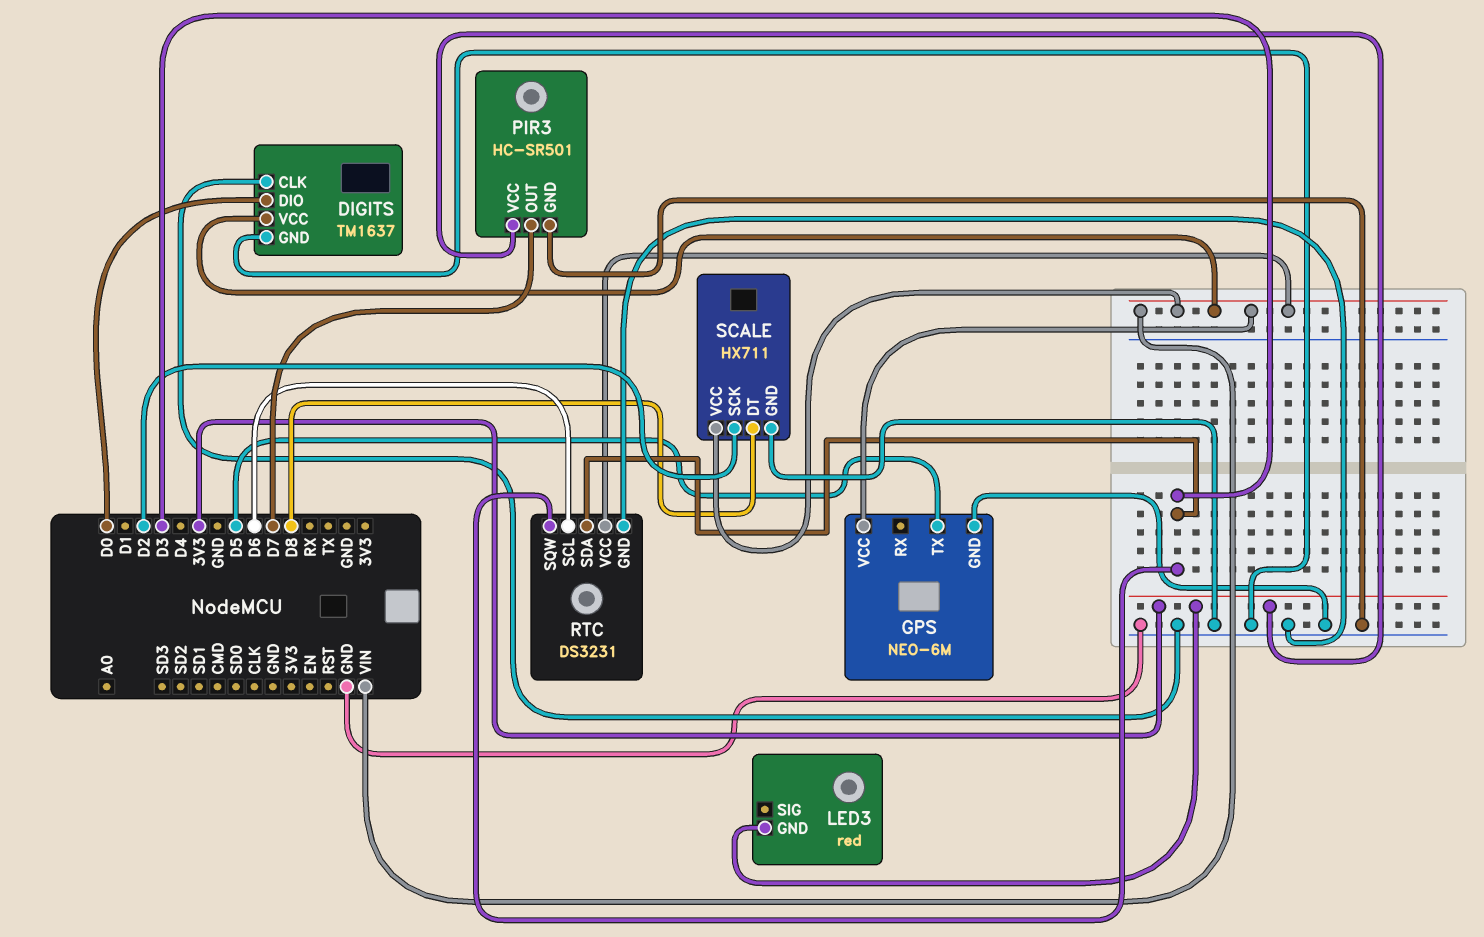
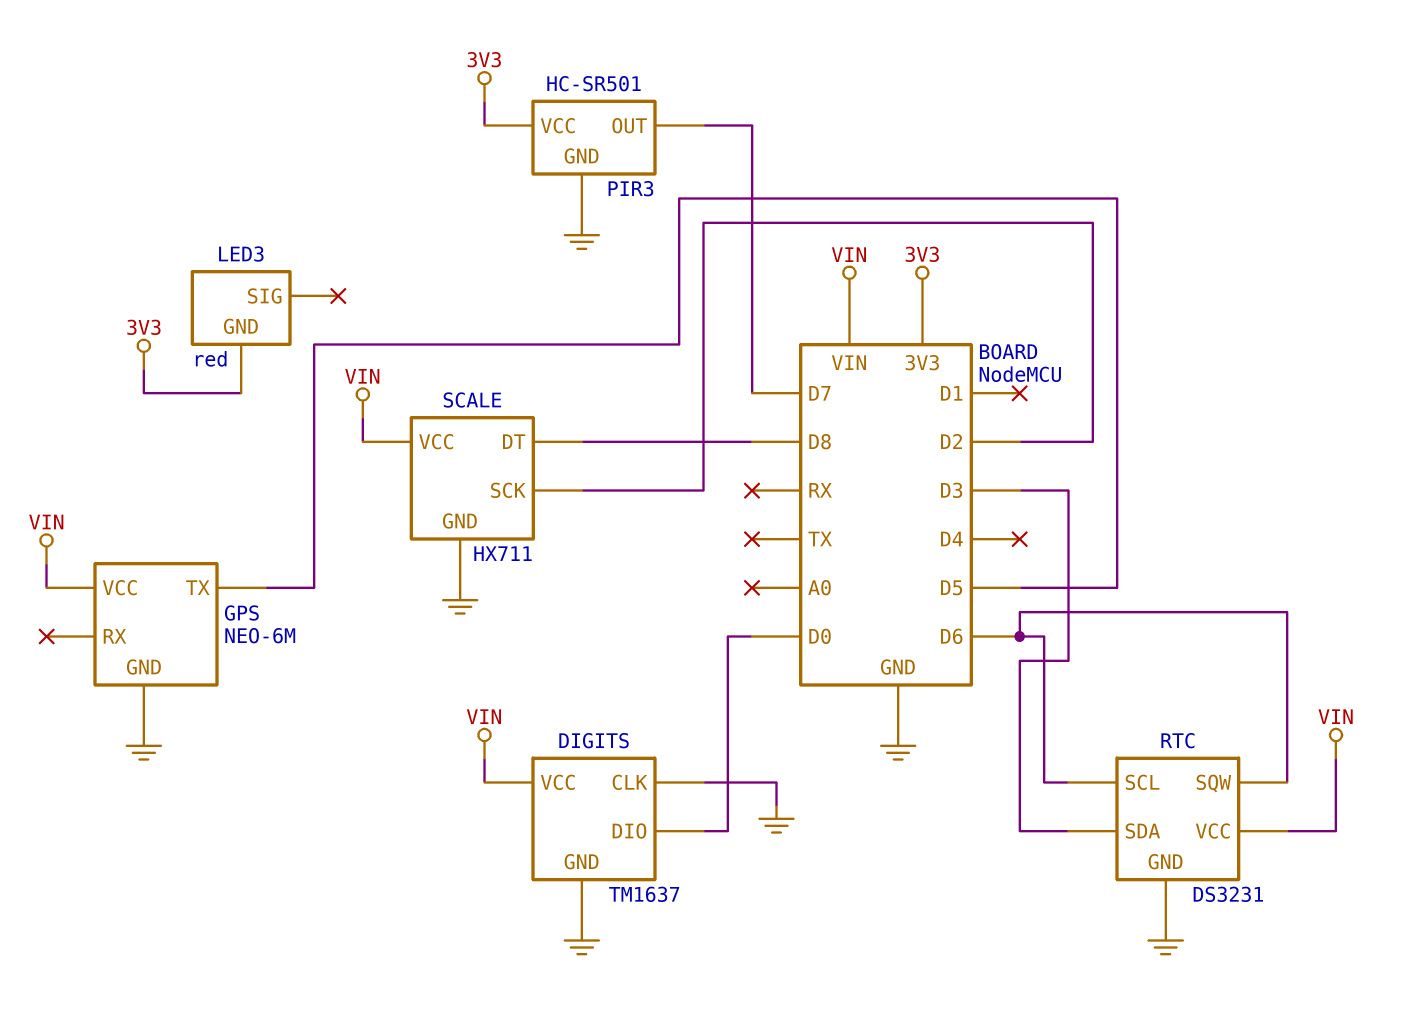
RTC pin SQW: D3 -> D6

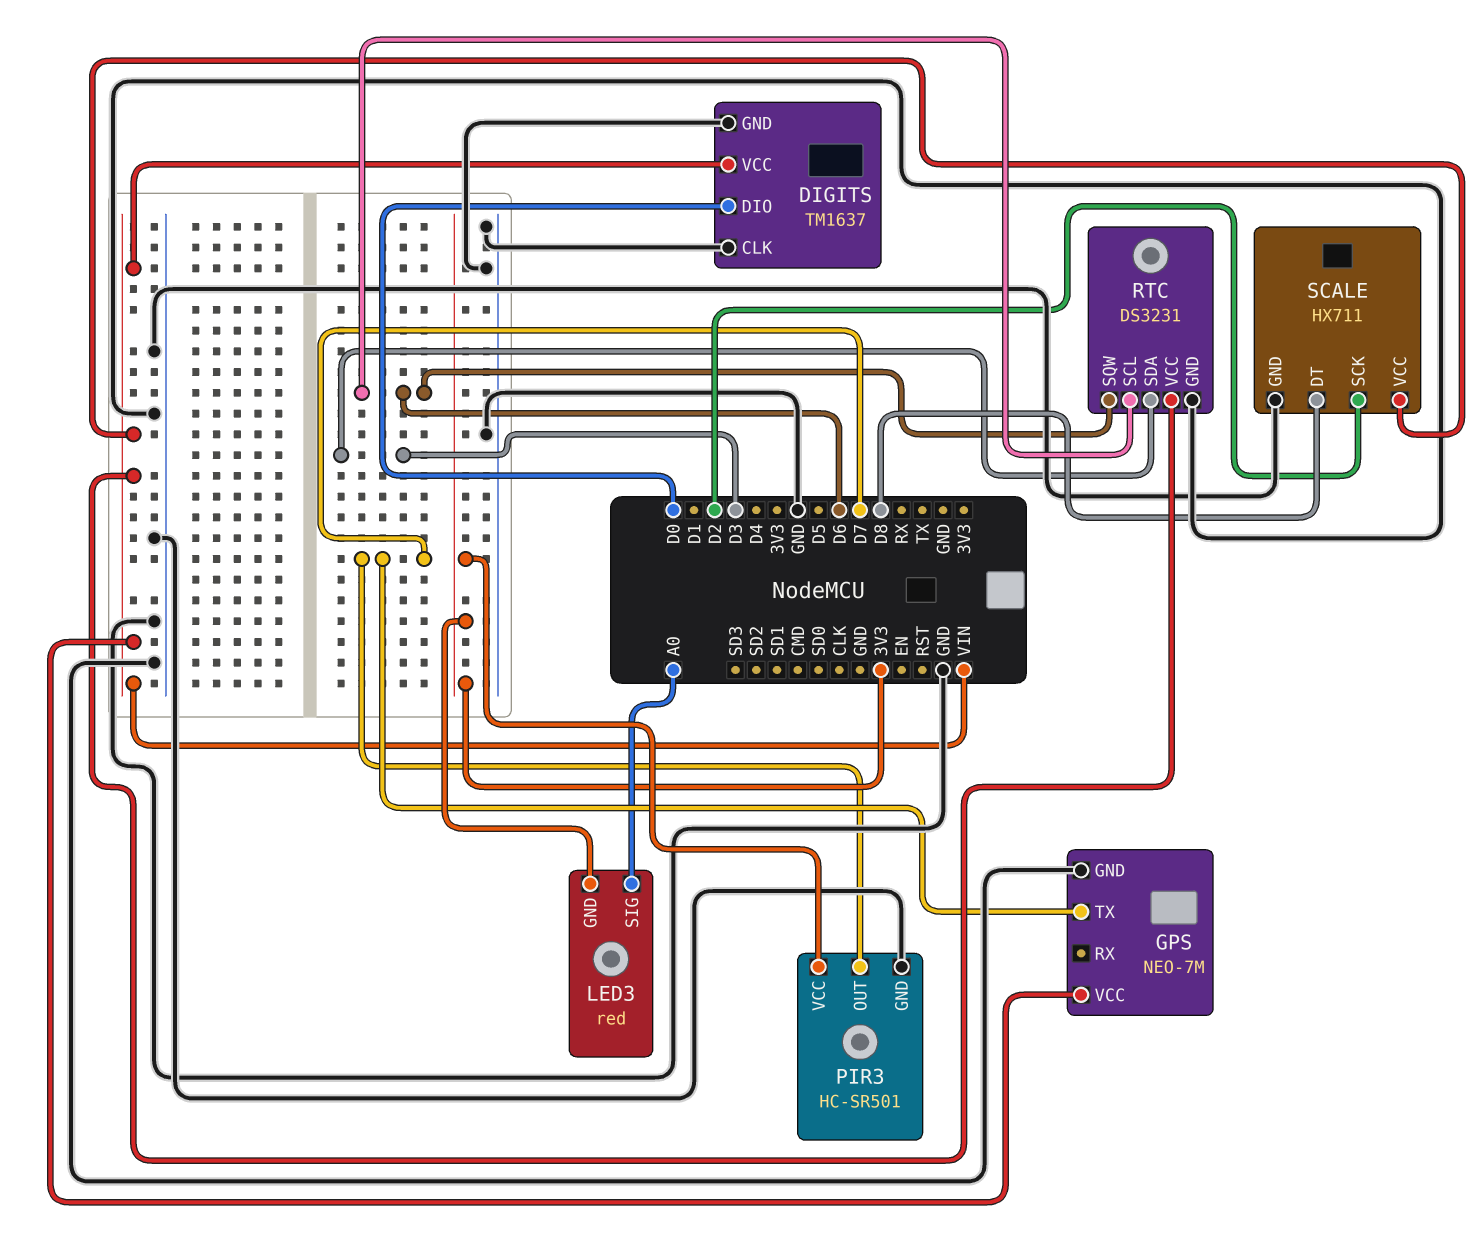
GPS: NEO-6M -> NEO-7M
GPS pin TX: D5 -> D7
LED3 pin SIG: none -> A0

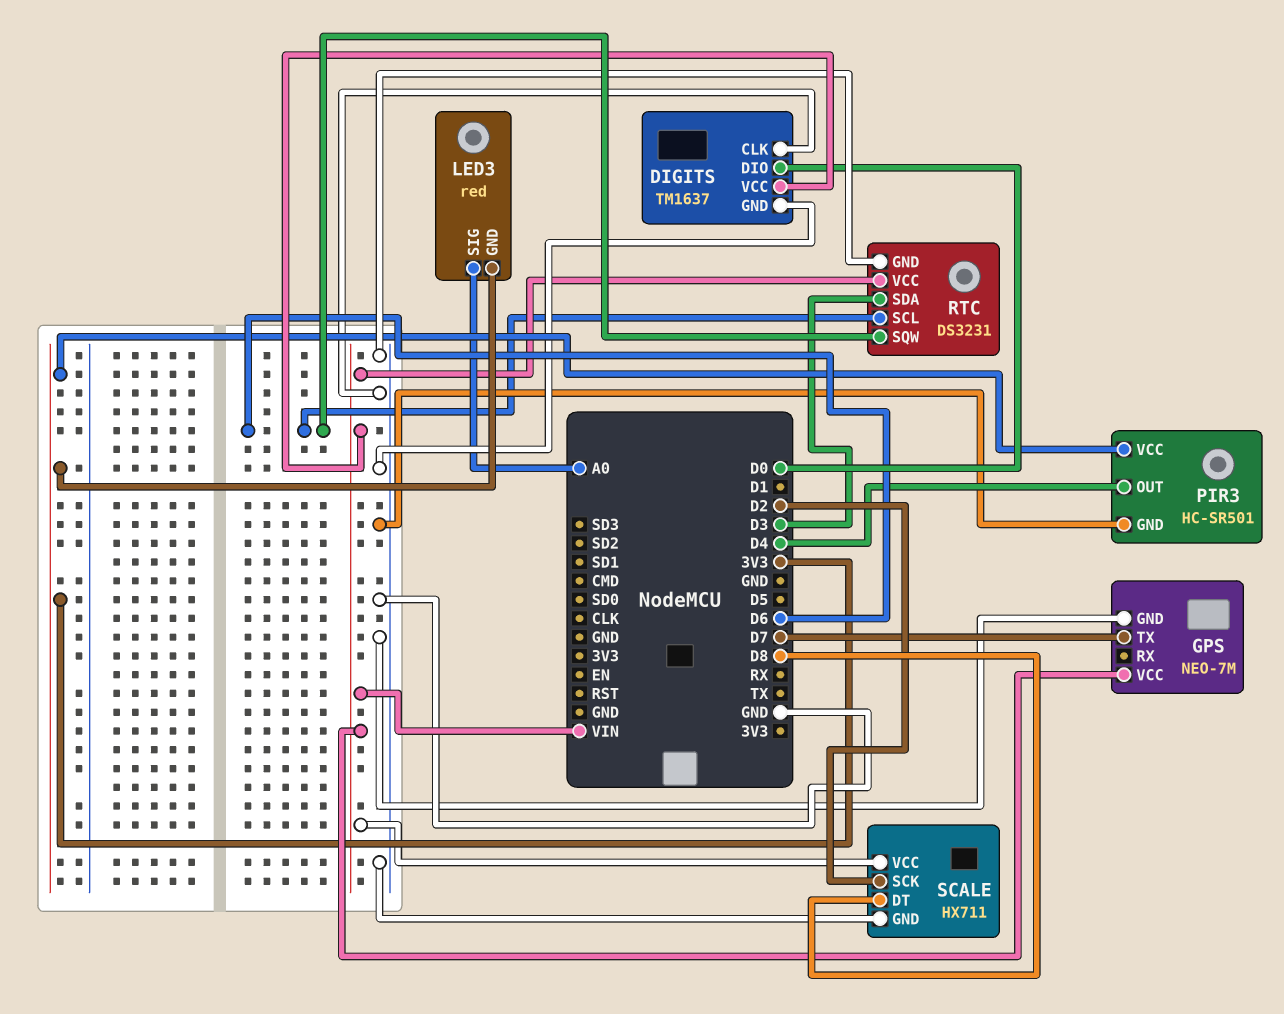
PIR3 pin OUT: D7 -> D4

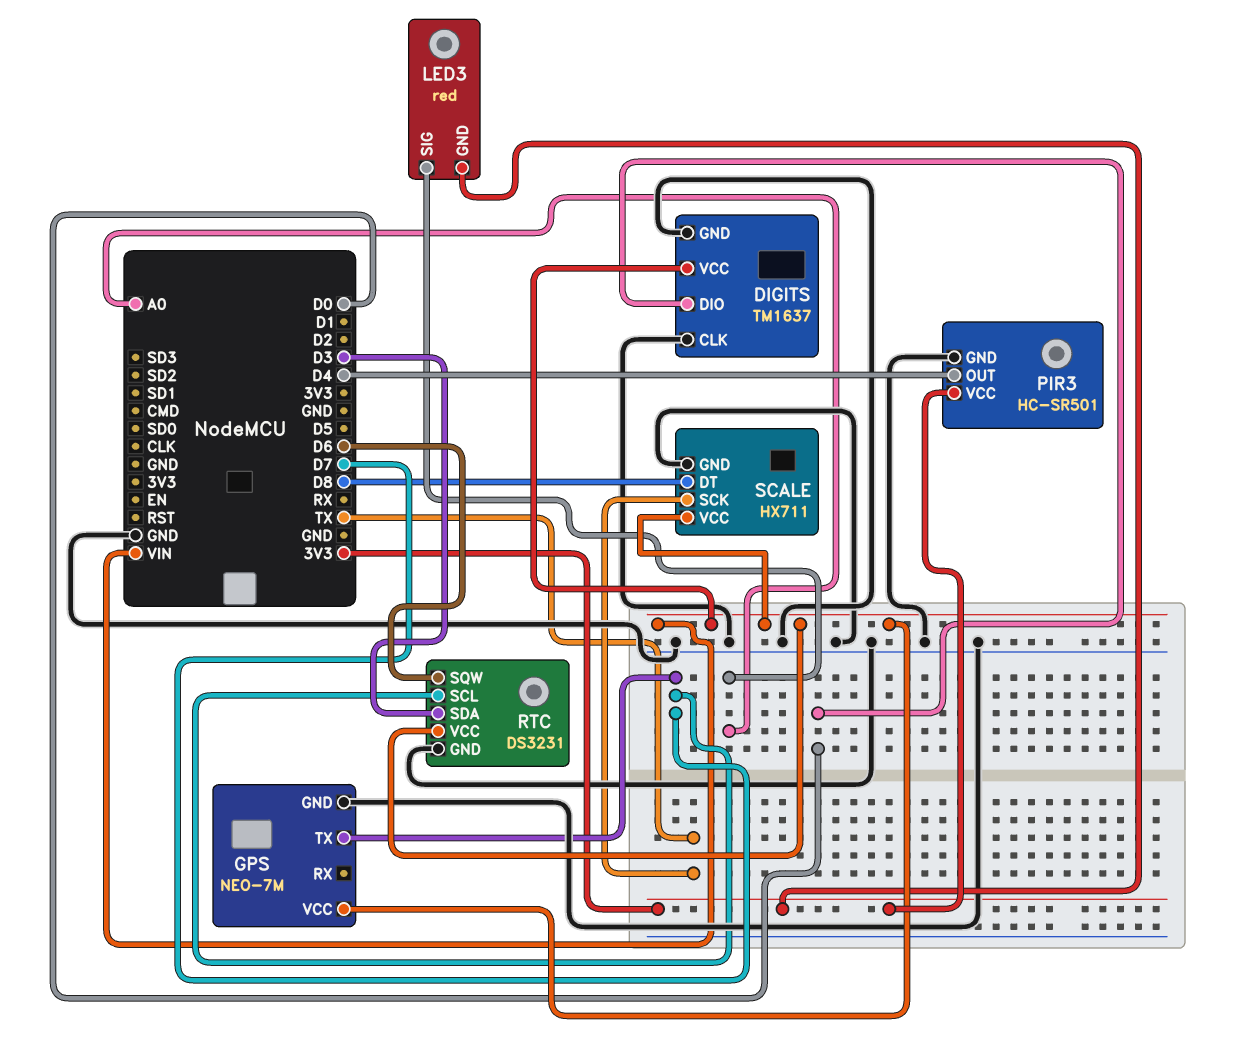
RTC pin SCL: D6 -> D7
SCALE pin SCK: D2 -> TX

